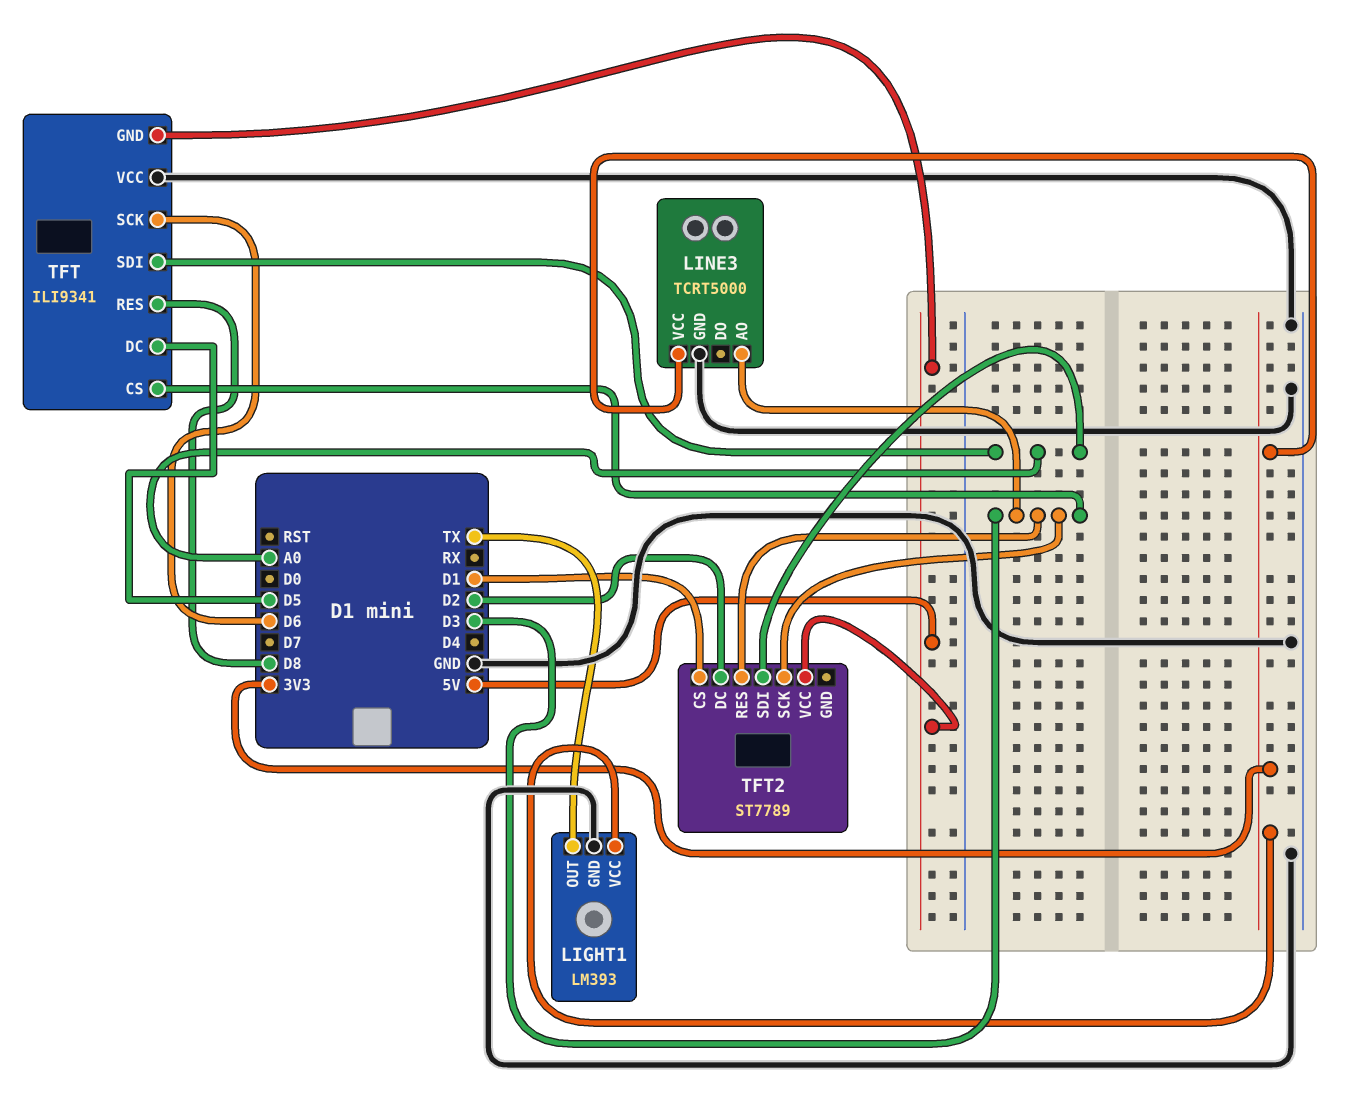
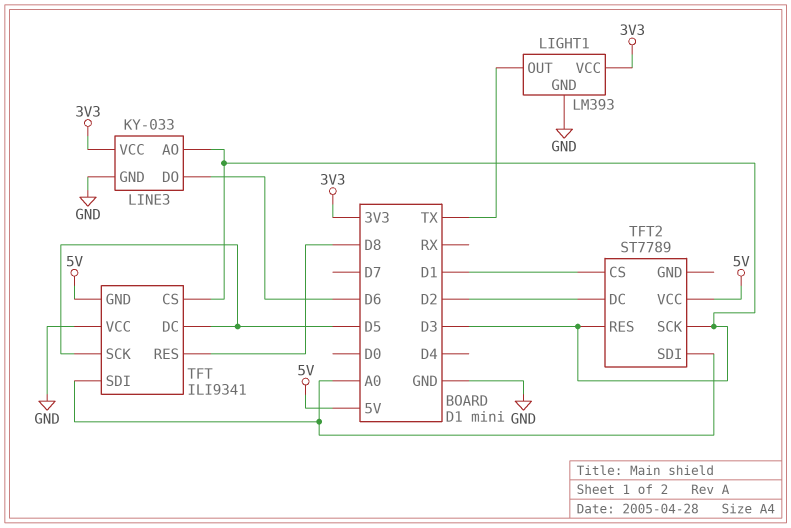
LINE3: TCRT5000 -> KY-033
LINE3 pin DO: none -> D6
TFT pin SCK: D6 -> D5

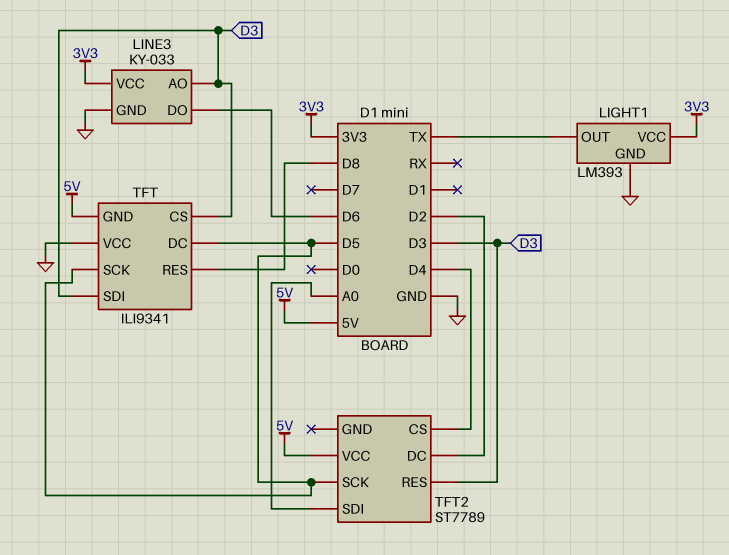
TFT pin SDI: A0 -> D3
TFT2 pin CS: D1 -> D4
TFT2 pin SCK: D3 -> D5

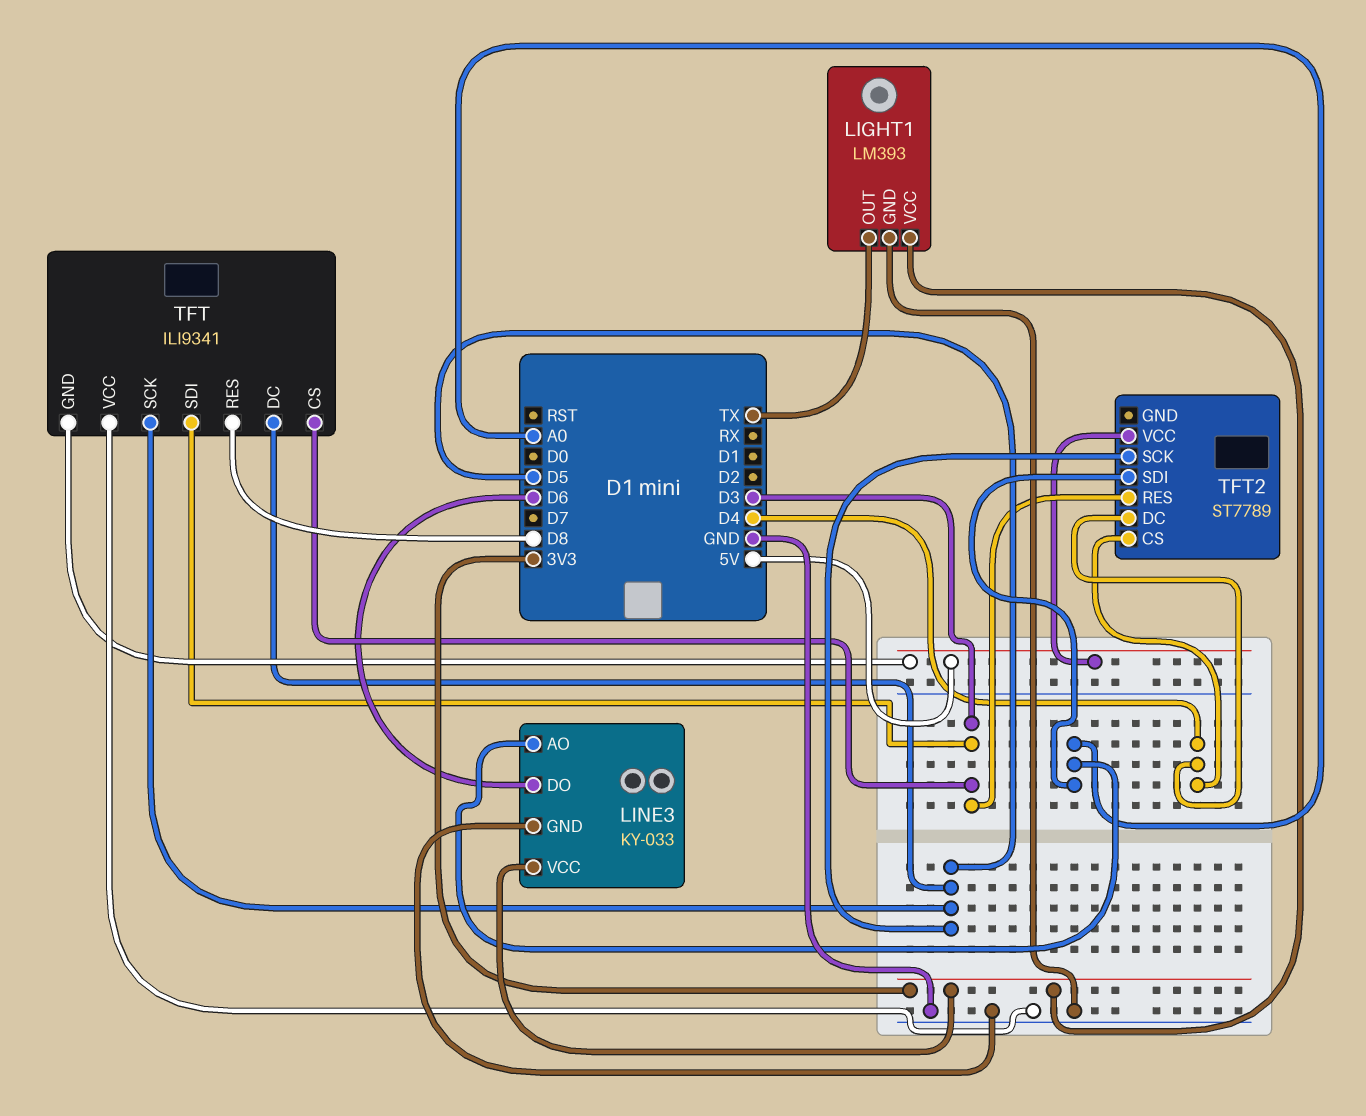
LINE3 pin AO: D3 -> A0
TFT2 pin DC: D2 -> D4

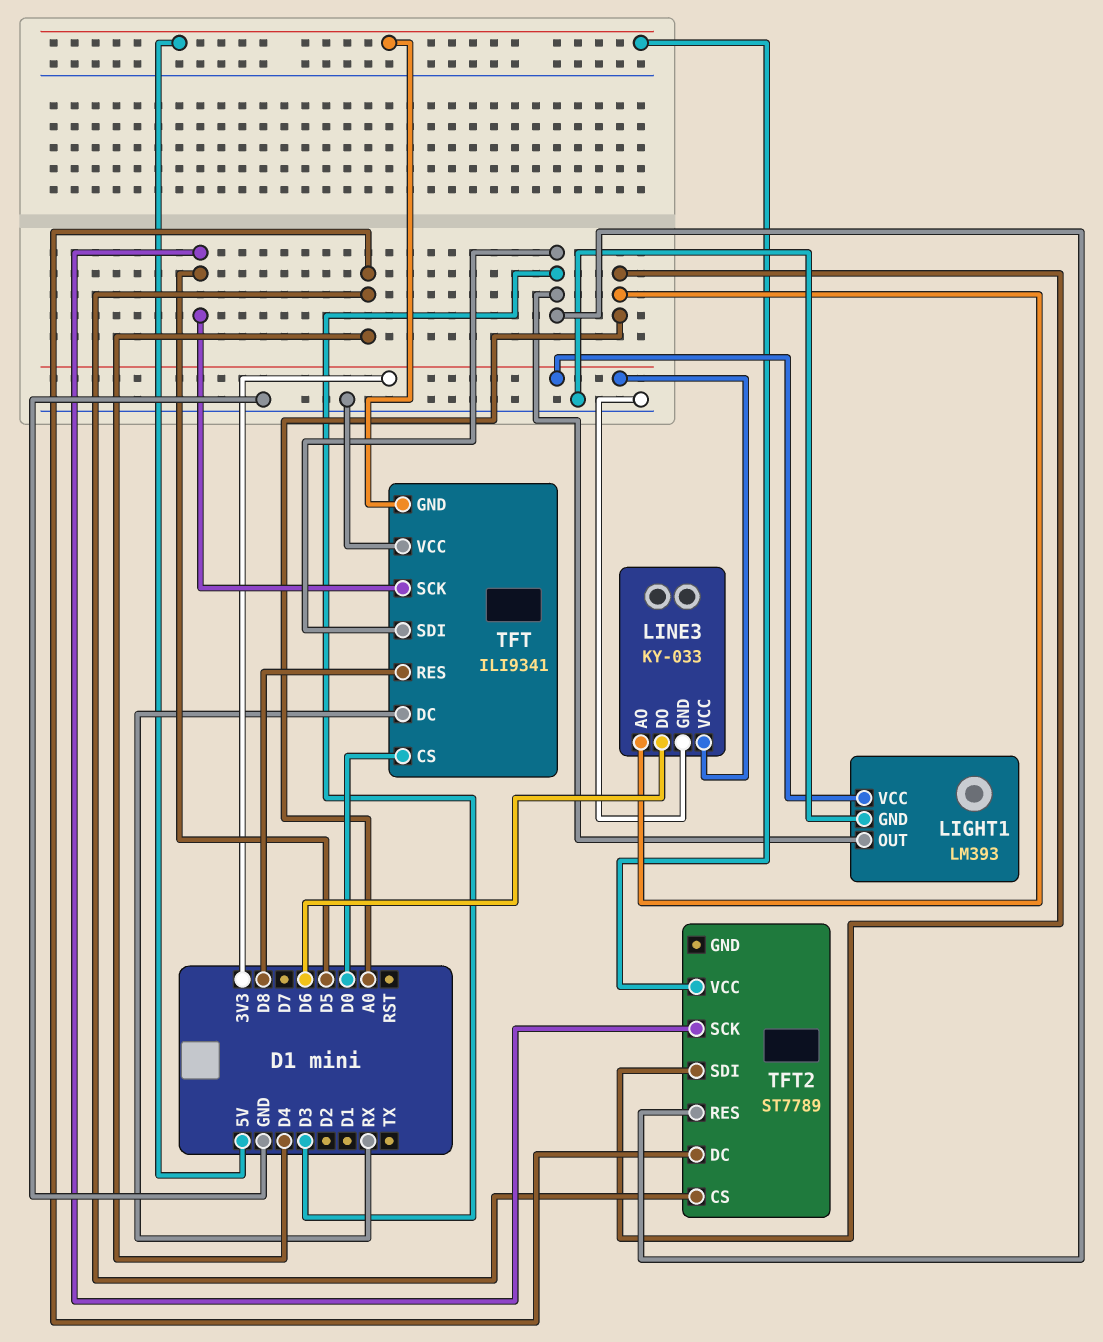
LIGHT1 pin OUT: TX -> D3
TFT pin CS: D3 -> D0
TFT pin DC: D5 -> RX

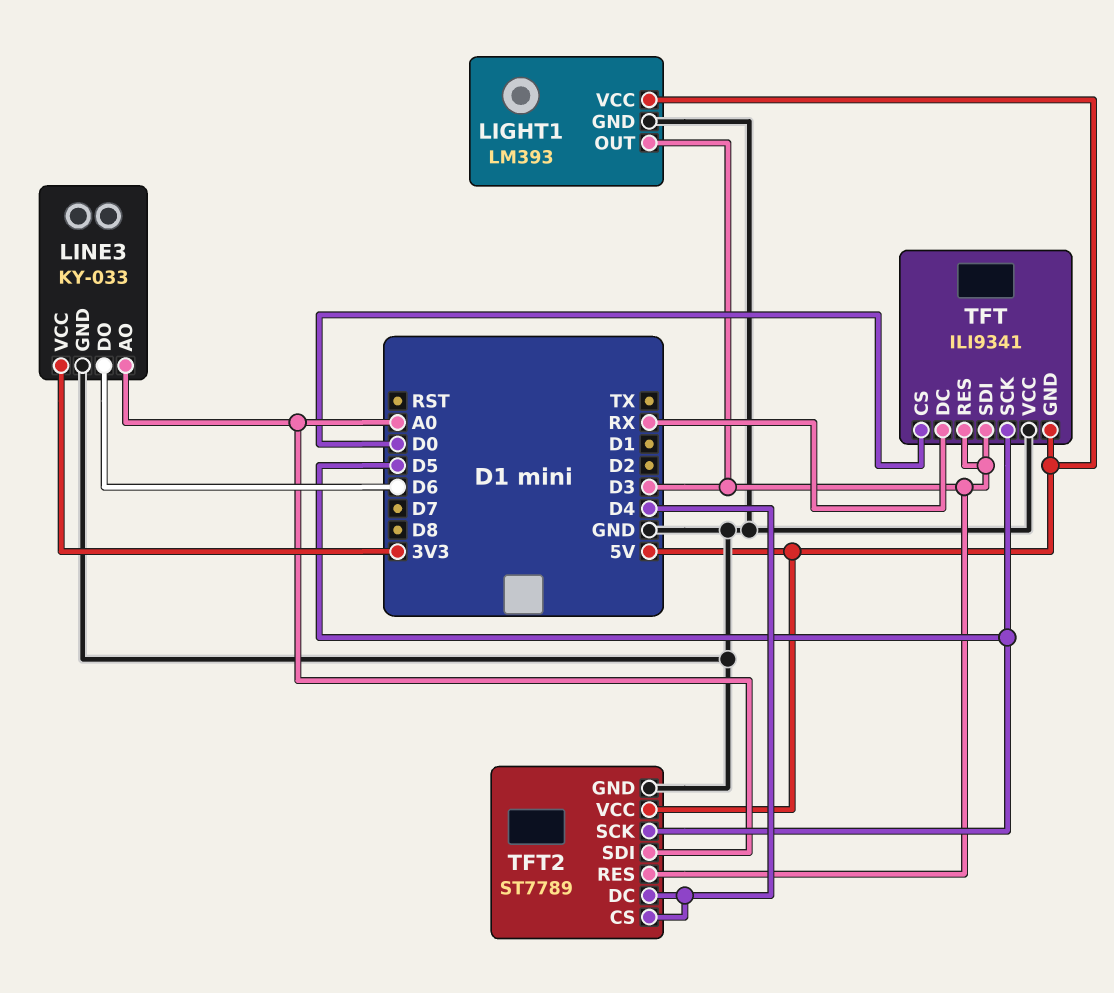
LIGHT1 pin VCC: 3V3 -> 5V
TFT pin RES: D8 -> D3
TFT2 pin GND: none -> GND

